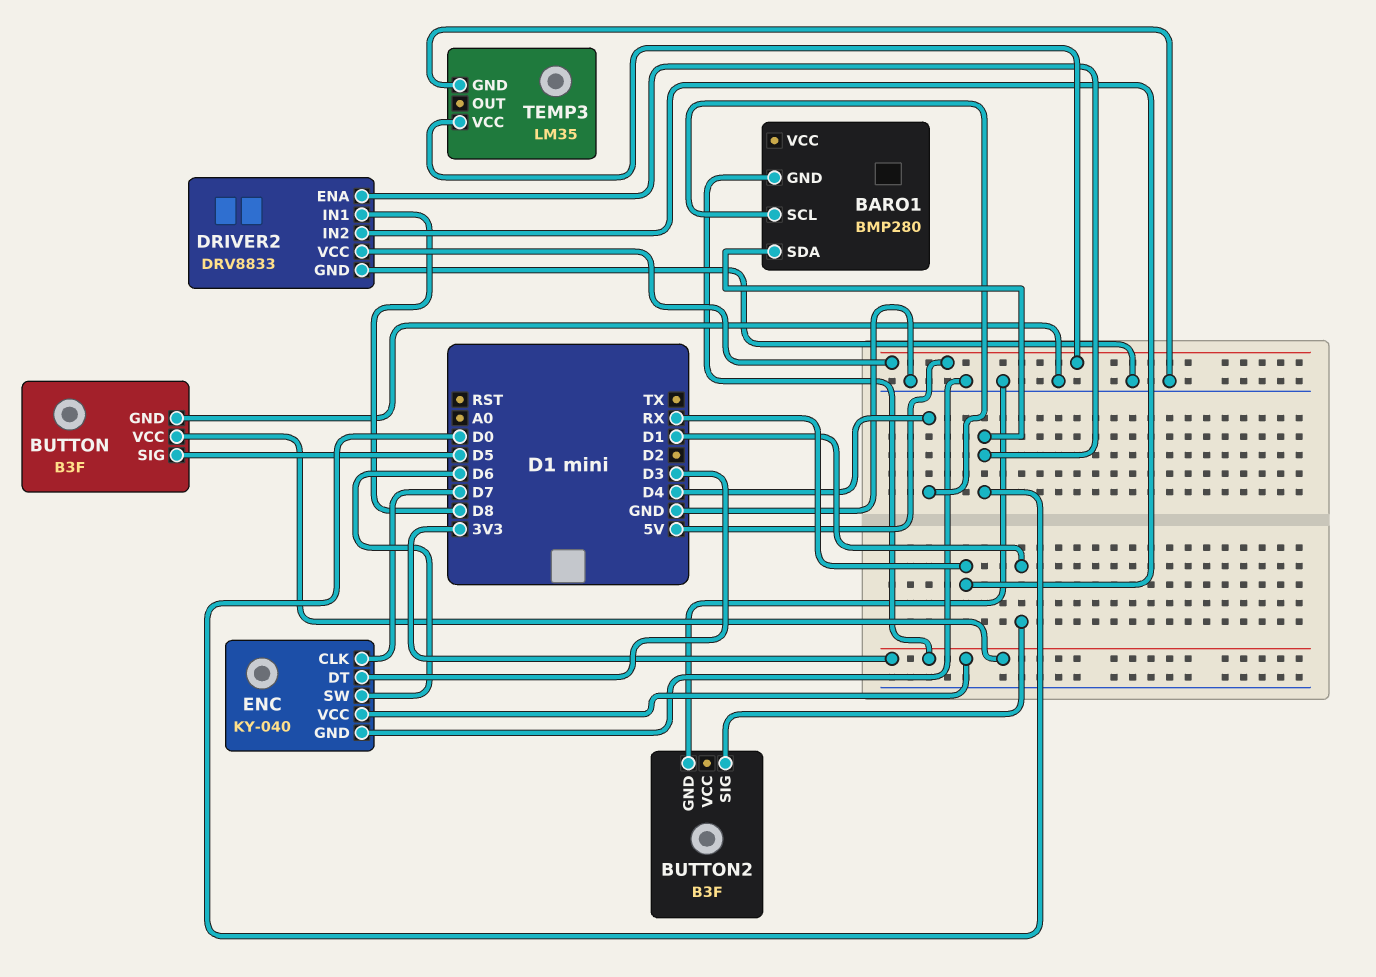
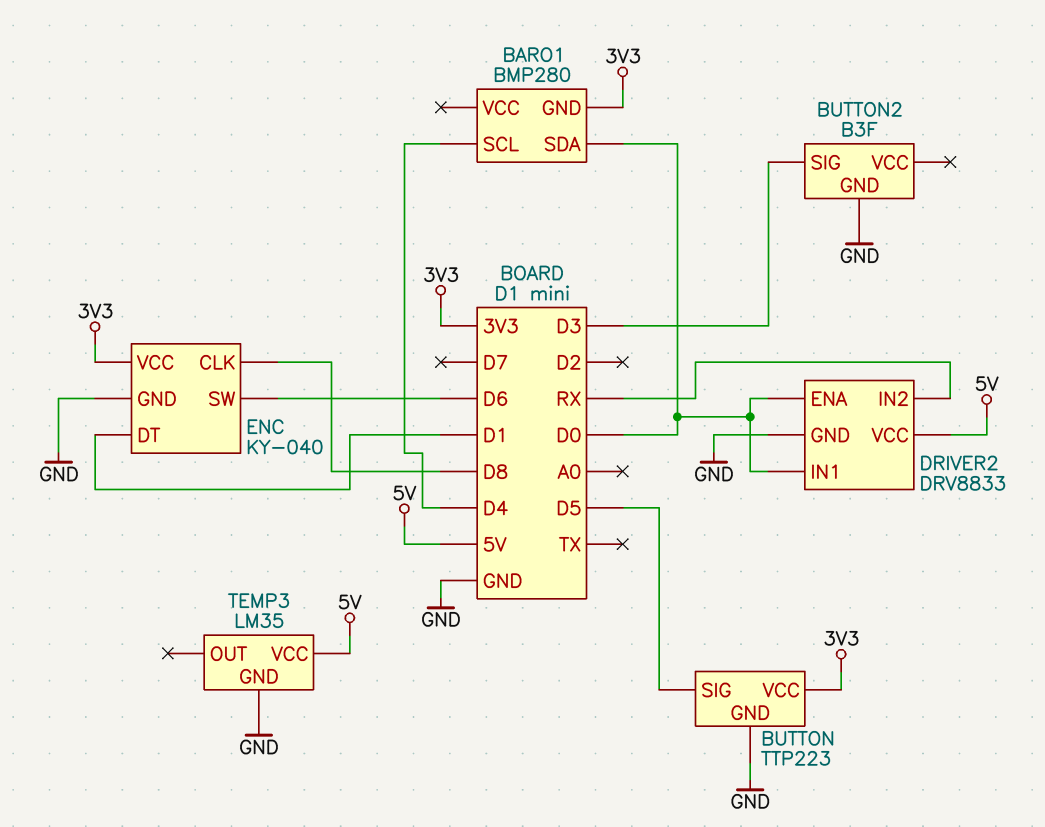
BUTTON: B3F -> TTP223
BUTTON2 pin SIG: D1 -> D3
DRIVER2 pin IN1: D8 -> D0
ENC pin CLK: D7 -> D8
ENC pin DT: D3 -> D1

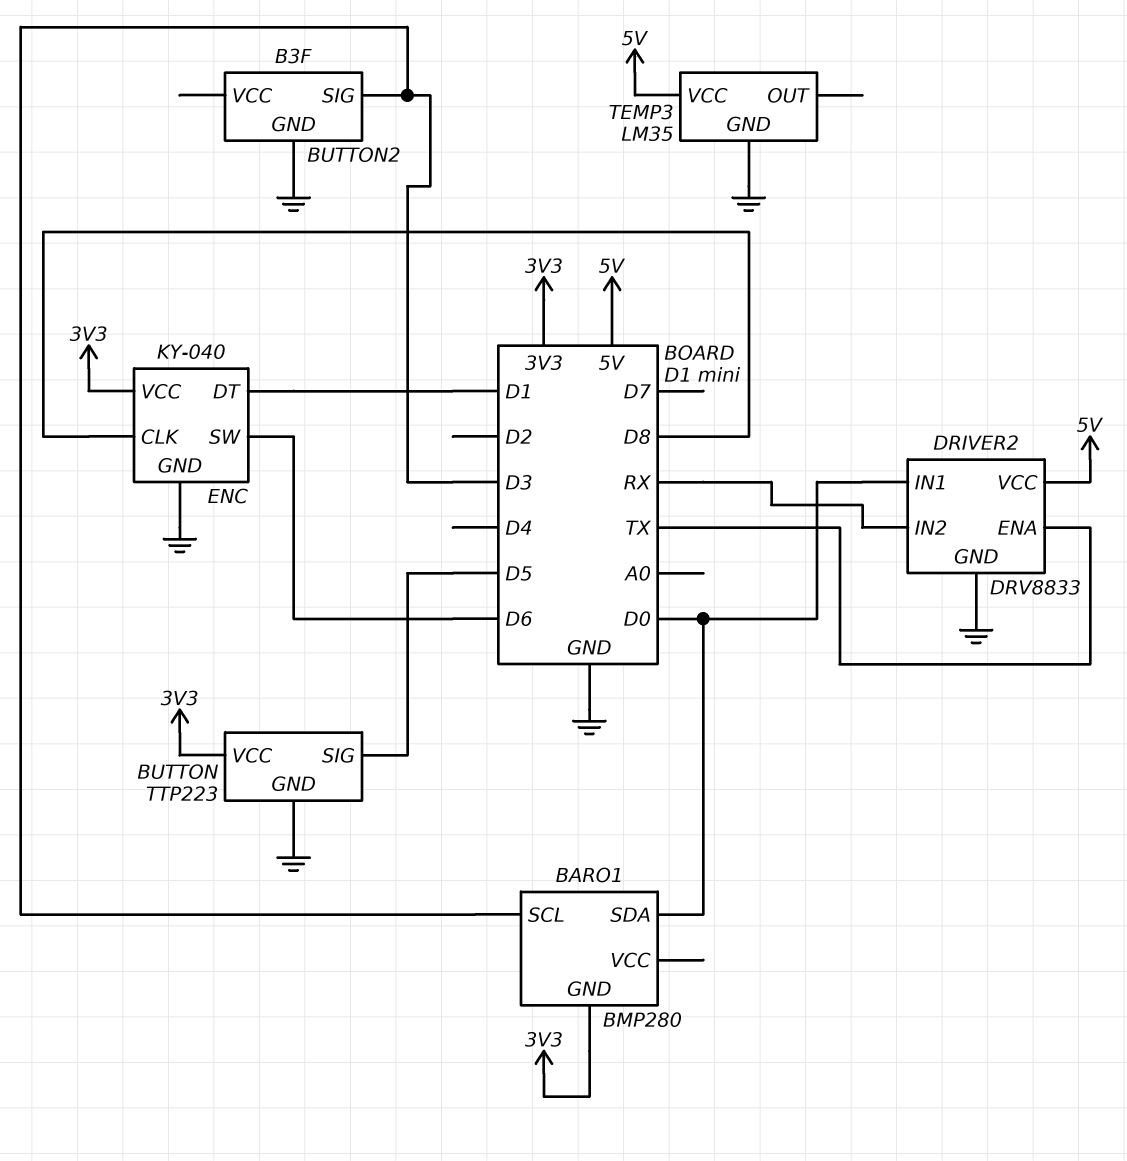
BARO1 pin SCL: D4 -> D3
DRIVER2 pin ENA: D0 -> TX

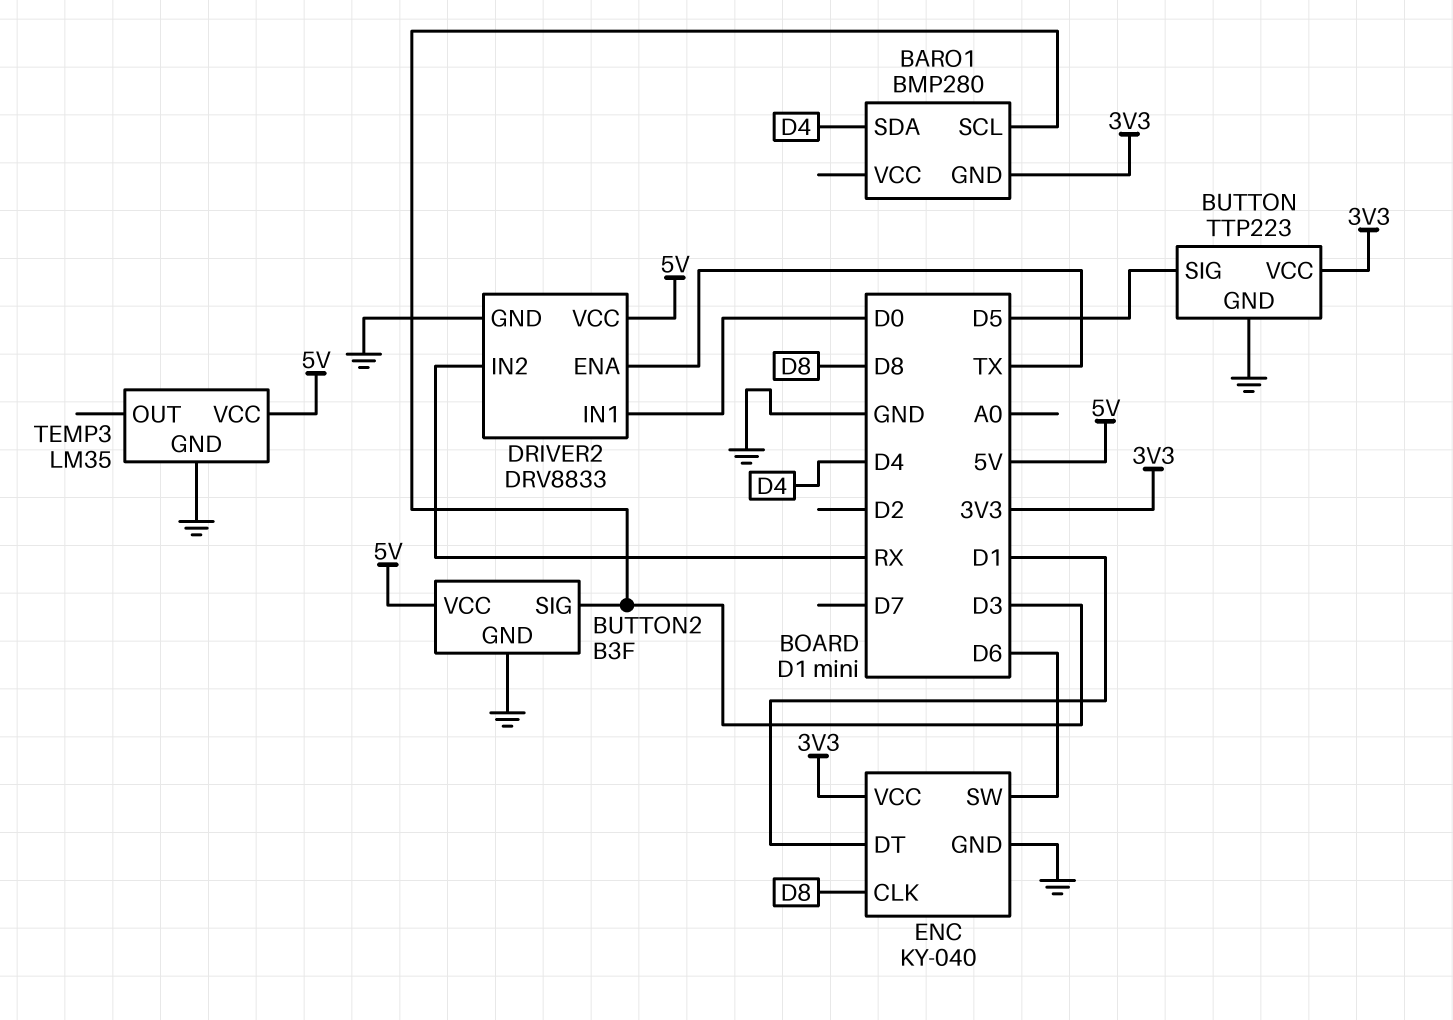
BARO1 pin SDA: D0 -> D4
BUTTON2 pin VCC: none -> 5V

